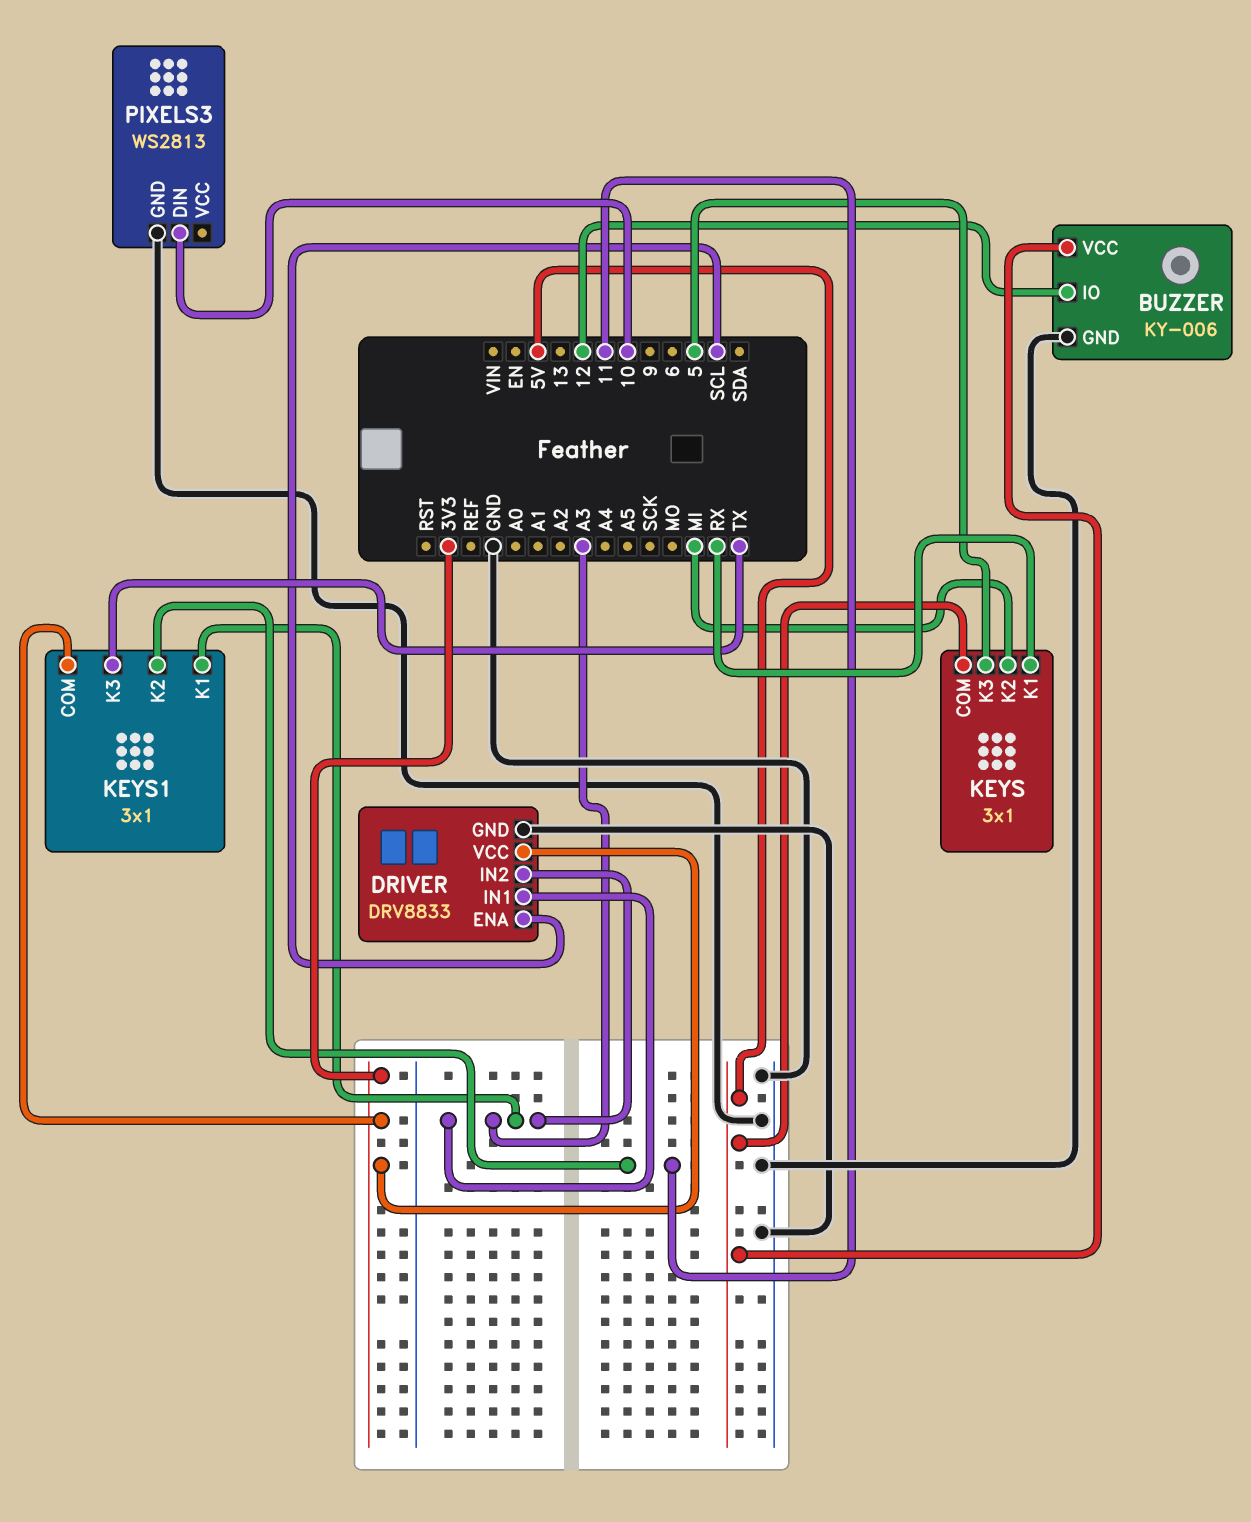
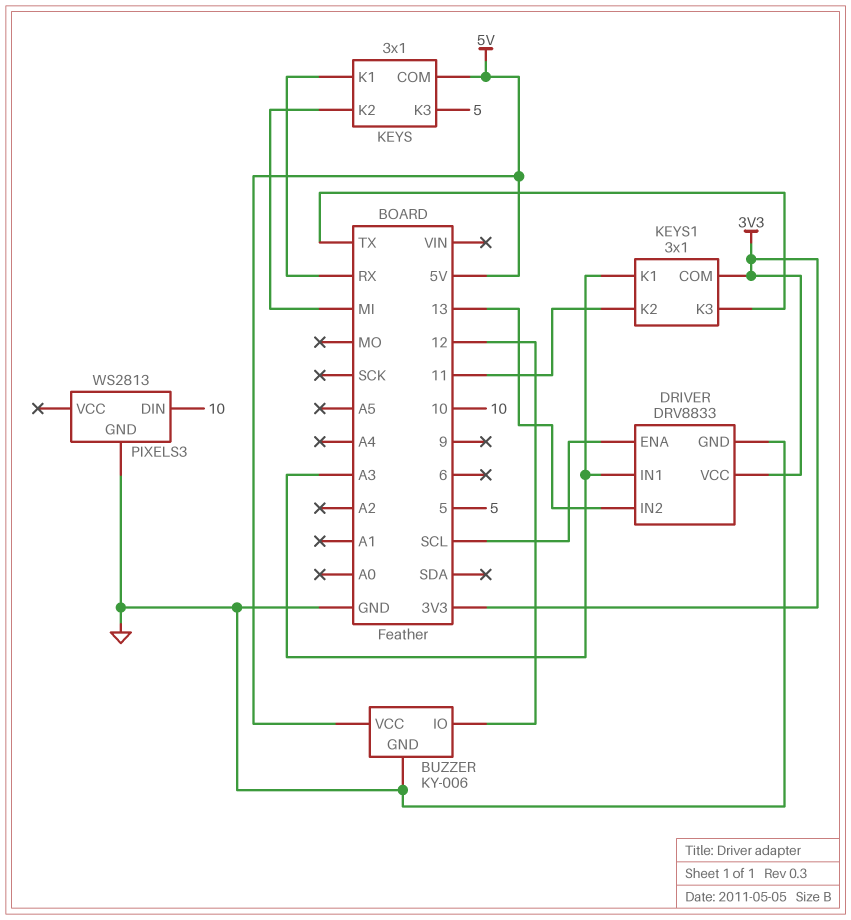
DRIVER pin IN2: A3 -> 13

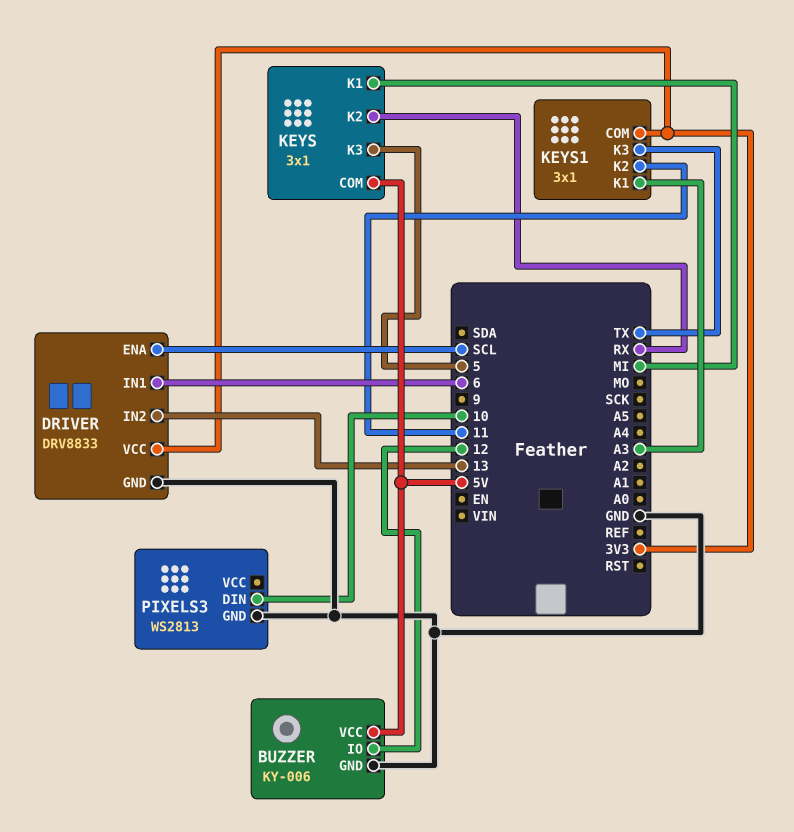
DRIVER pin IN1: A3 -> 6
KEYS pin K1: RX -> MI
KEYS pin K2: MI -> RX

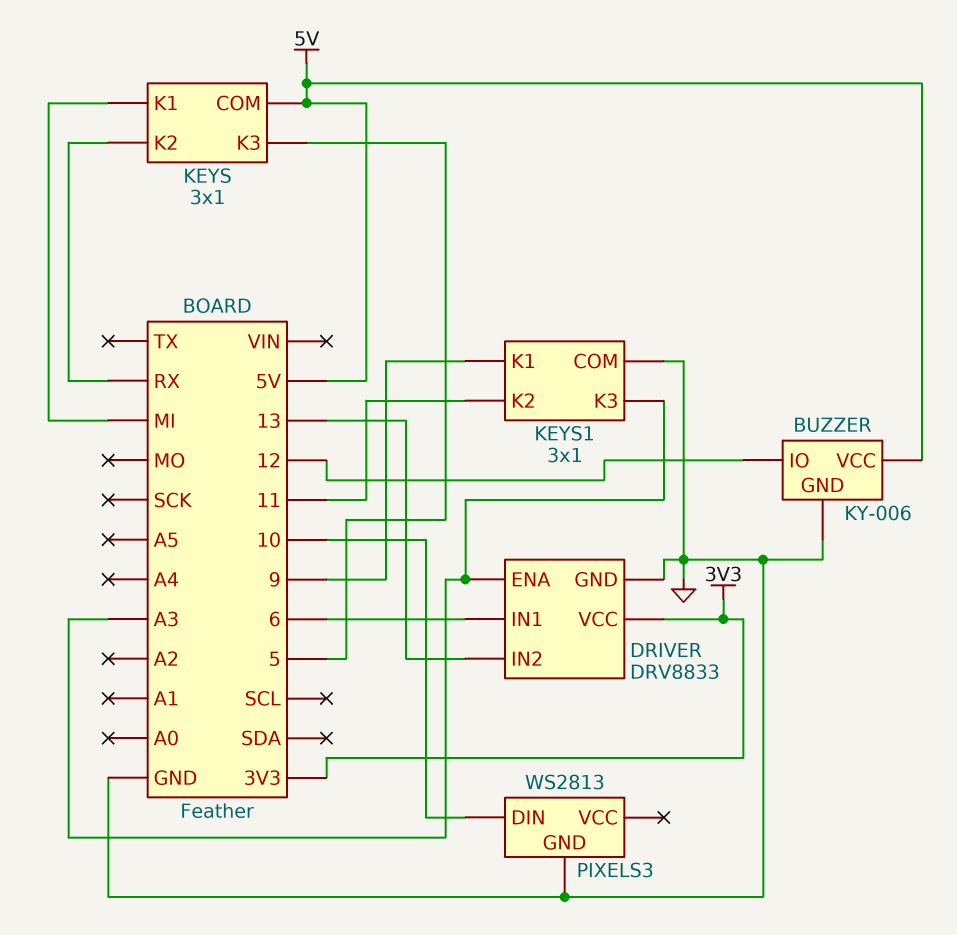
DRIVER pin ENA: SCL -> A3
KEYS1 pin COM: 3V3 -> GND
KEYS1 pin K1: A3 -> 9
KEYS1 pin K3: TX -> A3

